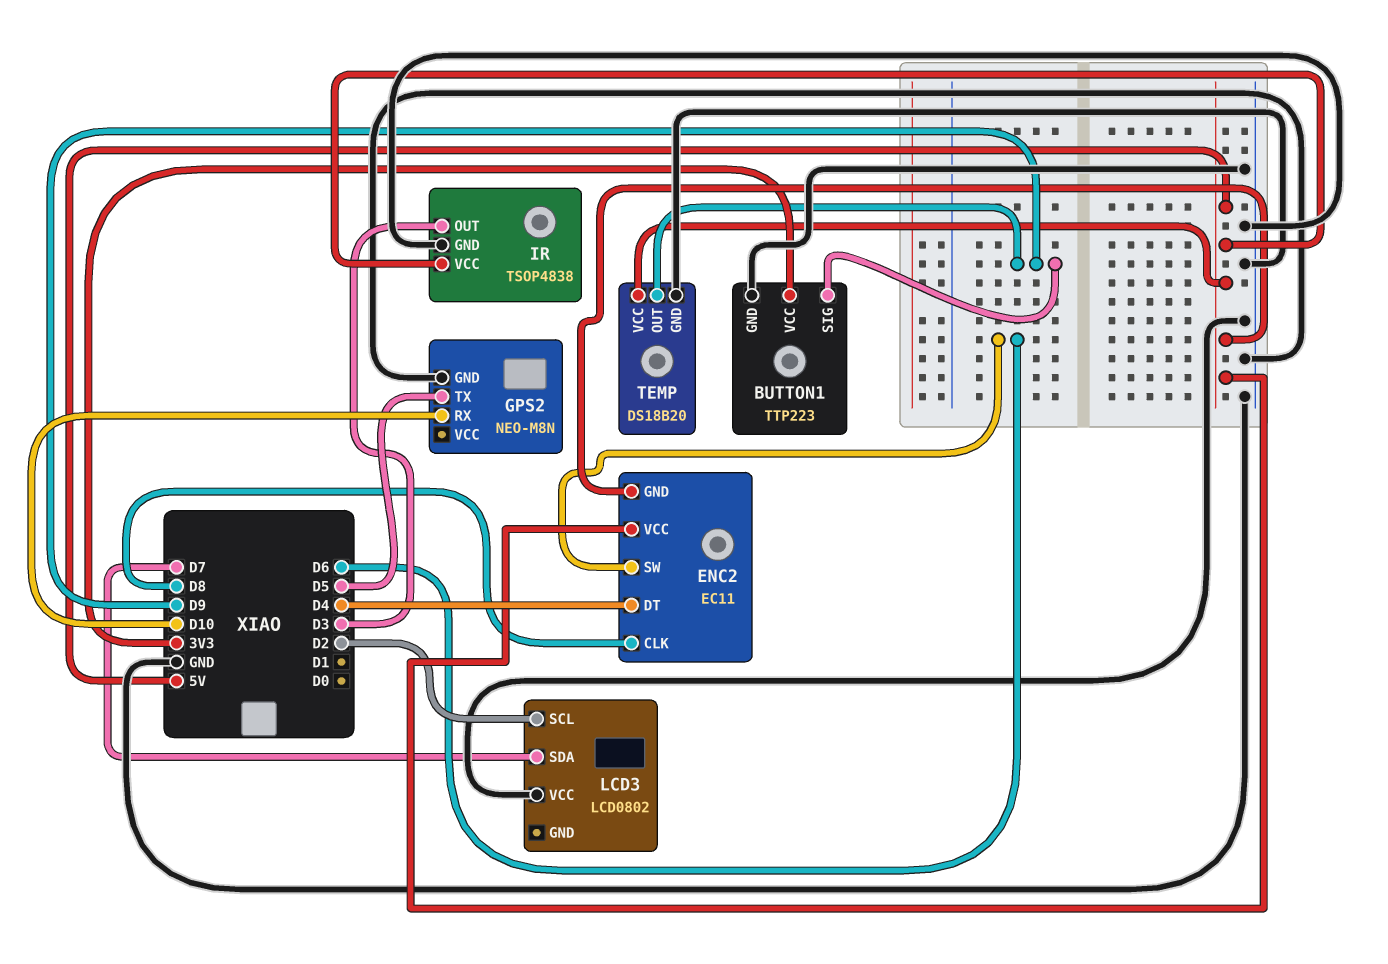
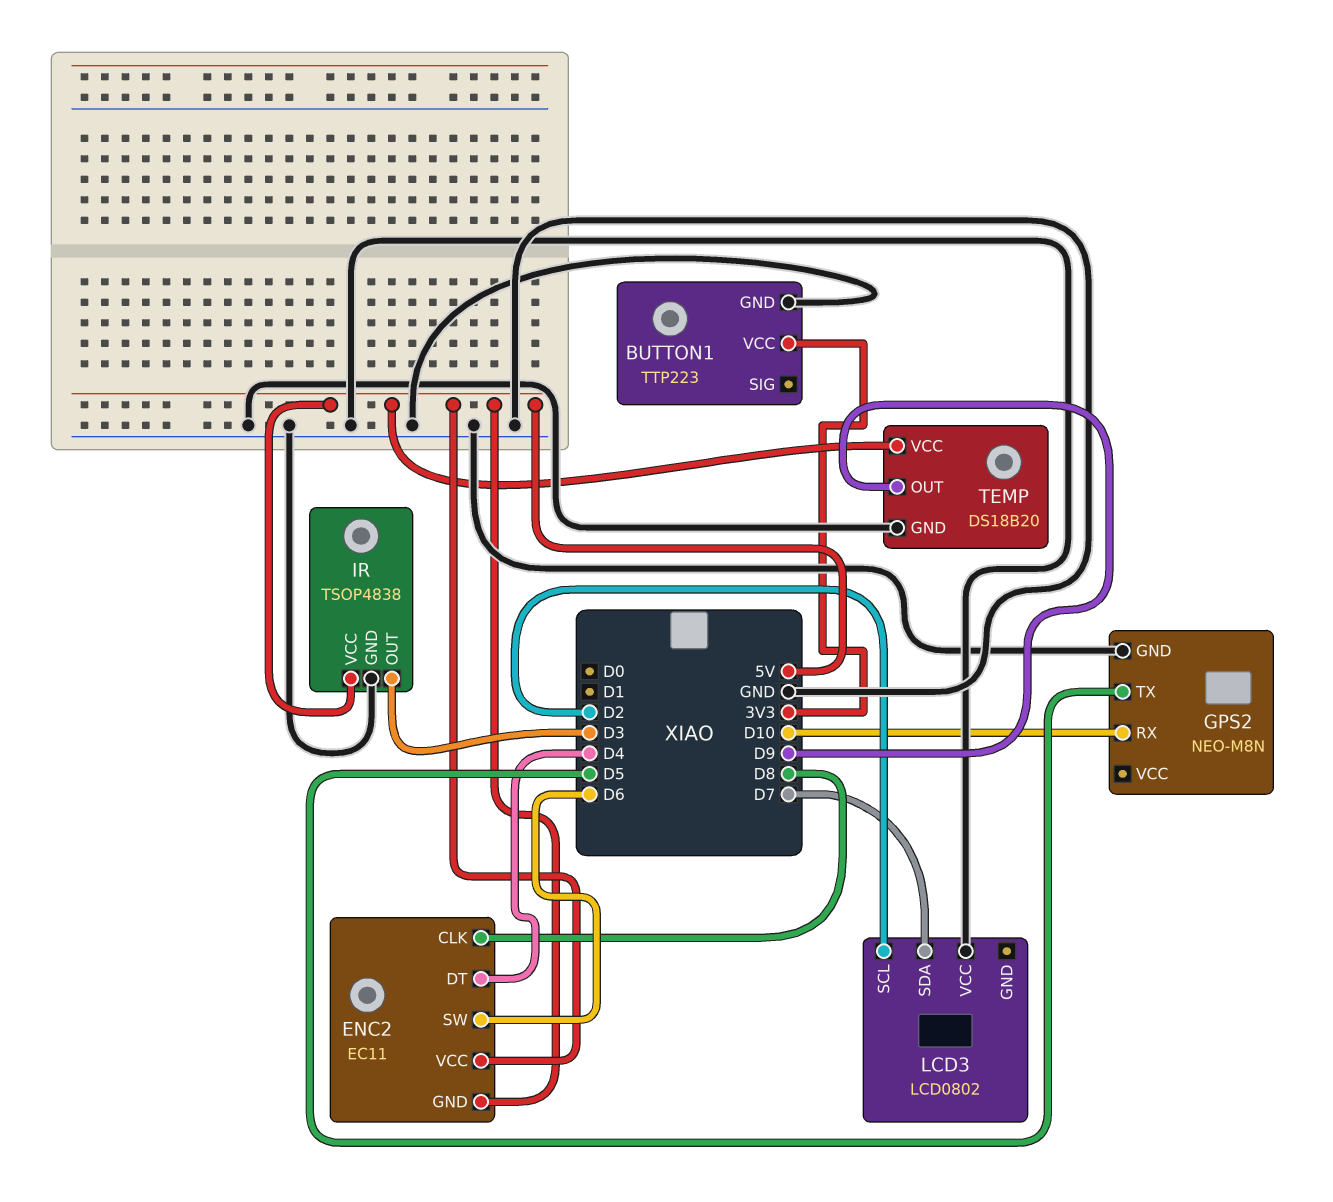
BUTTON1 pin SIG: D9 -> none

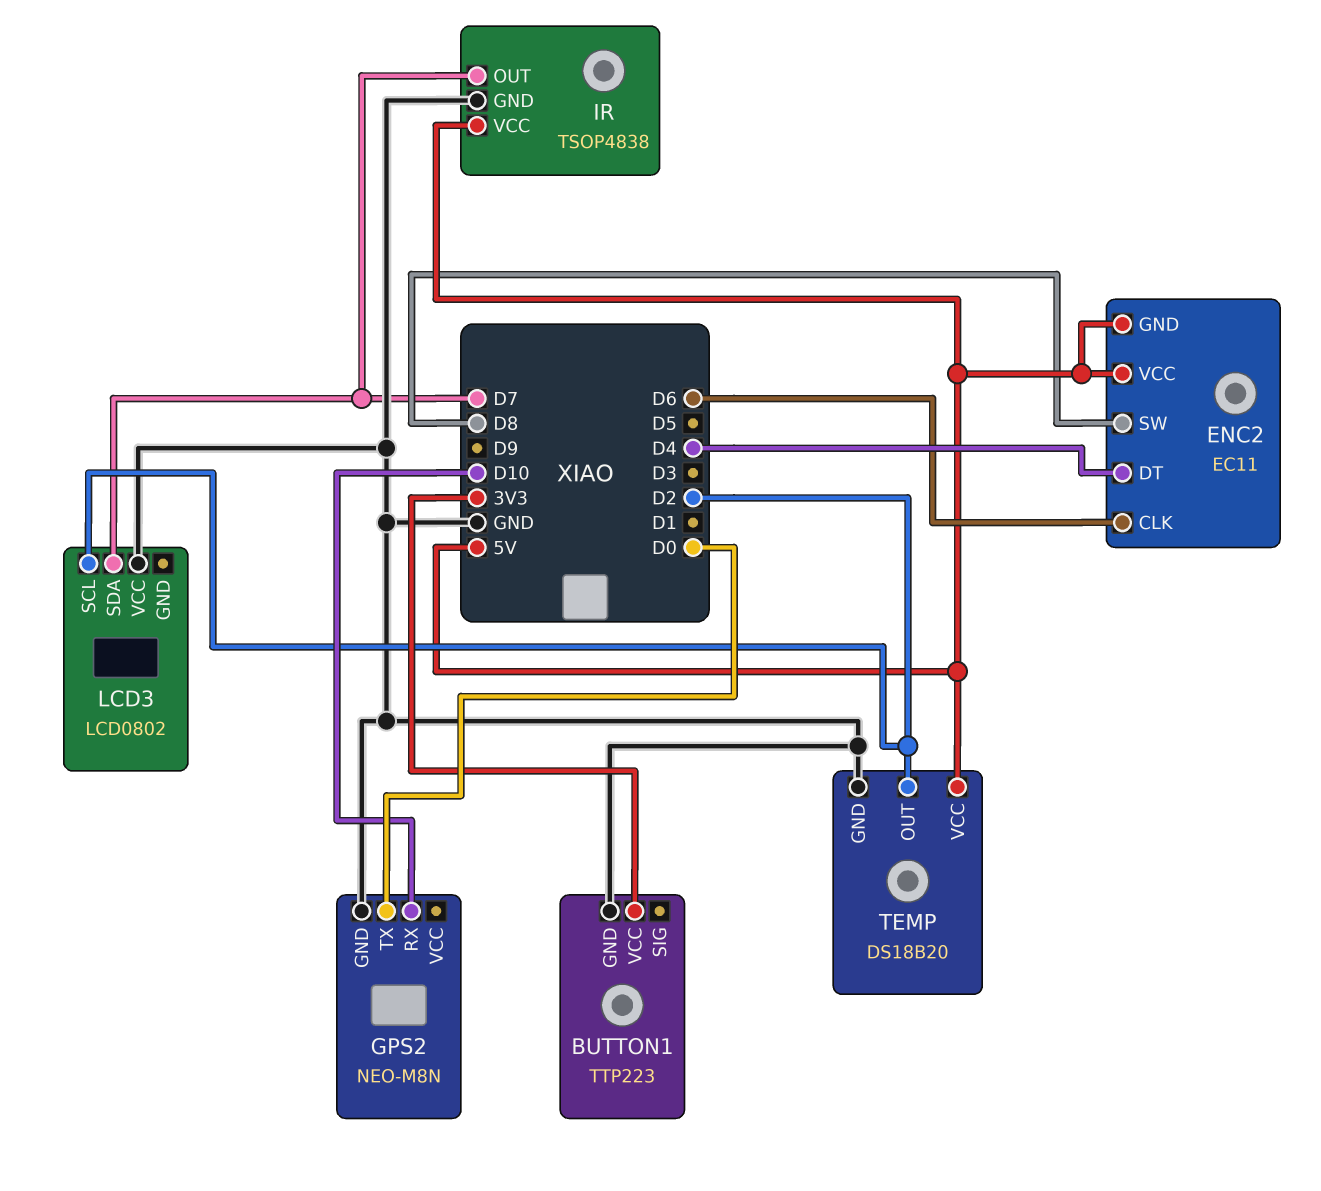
ENC2 pin CLK: D8 -> D6
ENC2 pin SW: D6 -> D8
GPS2 pin TX: D5 -> D0
IR pin OUT: D3 -> D7
TEMP pin OUT: D9 -> D2

